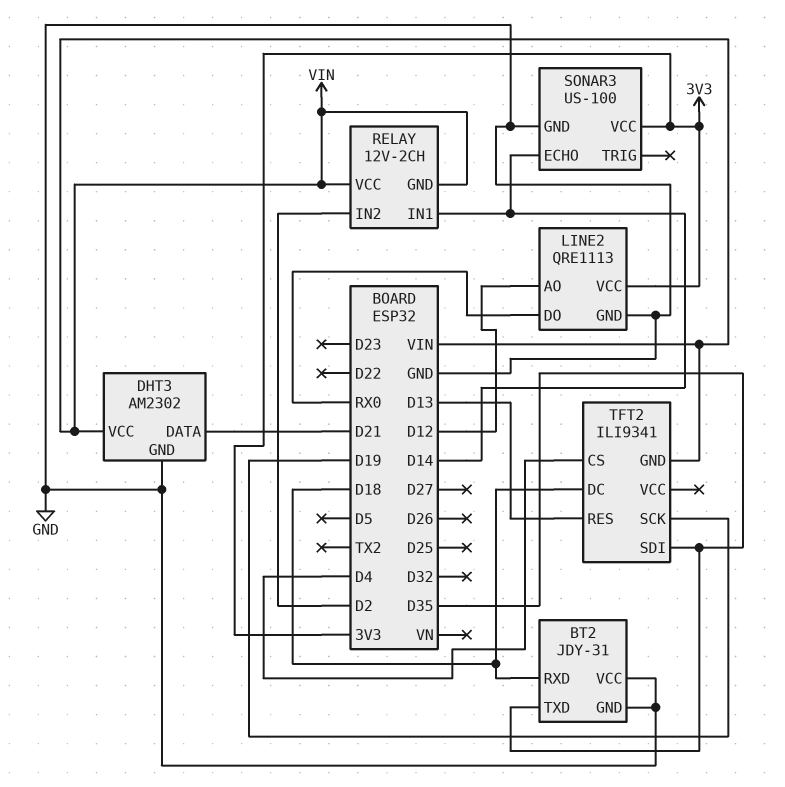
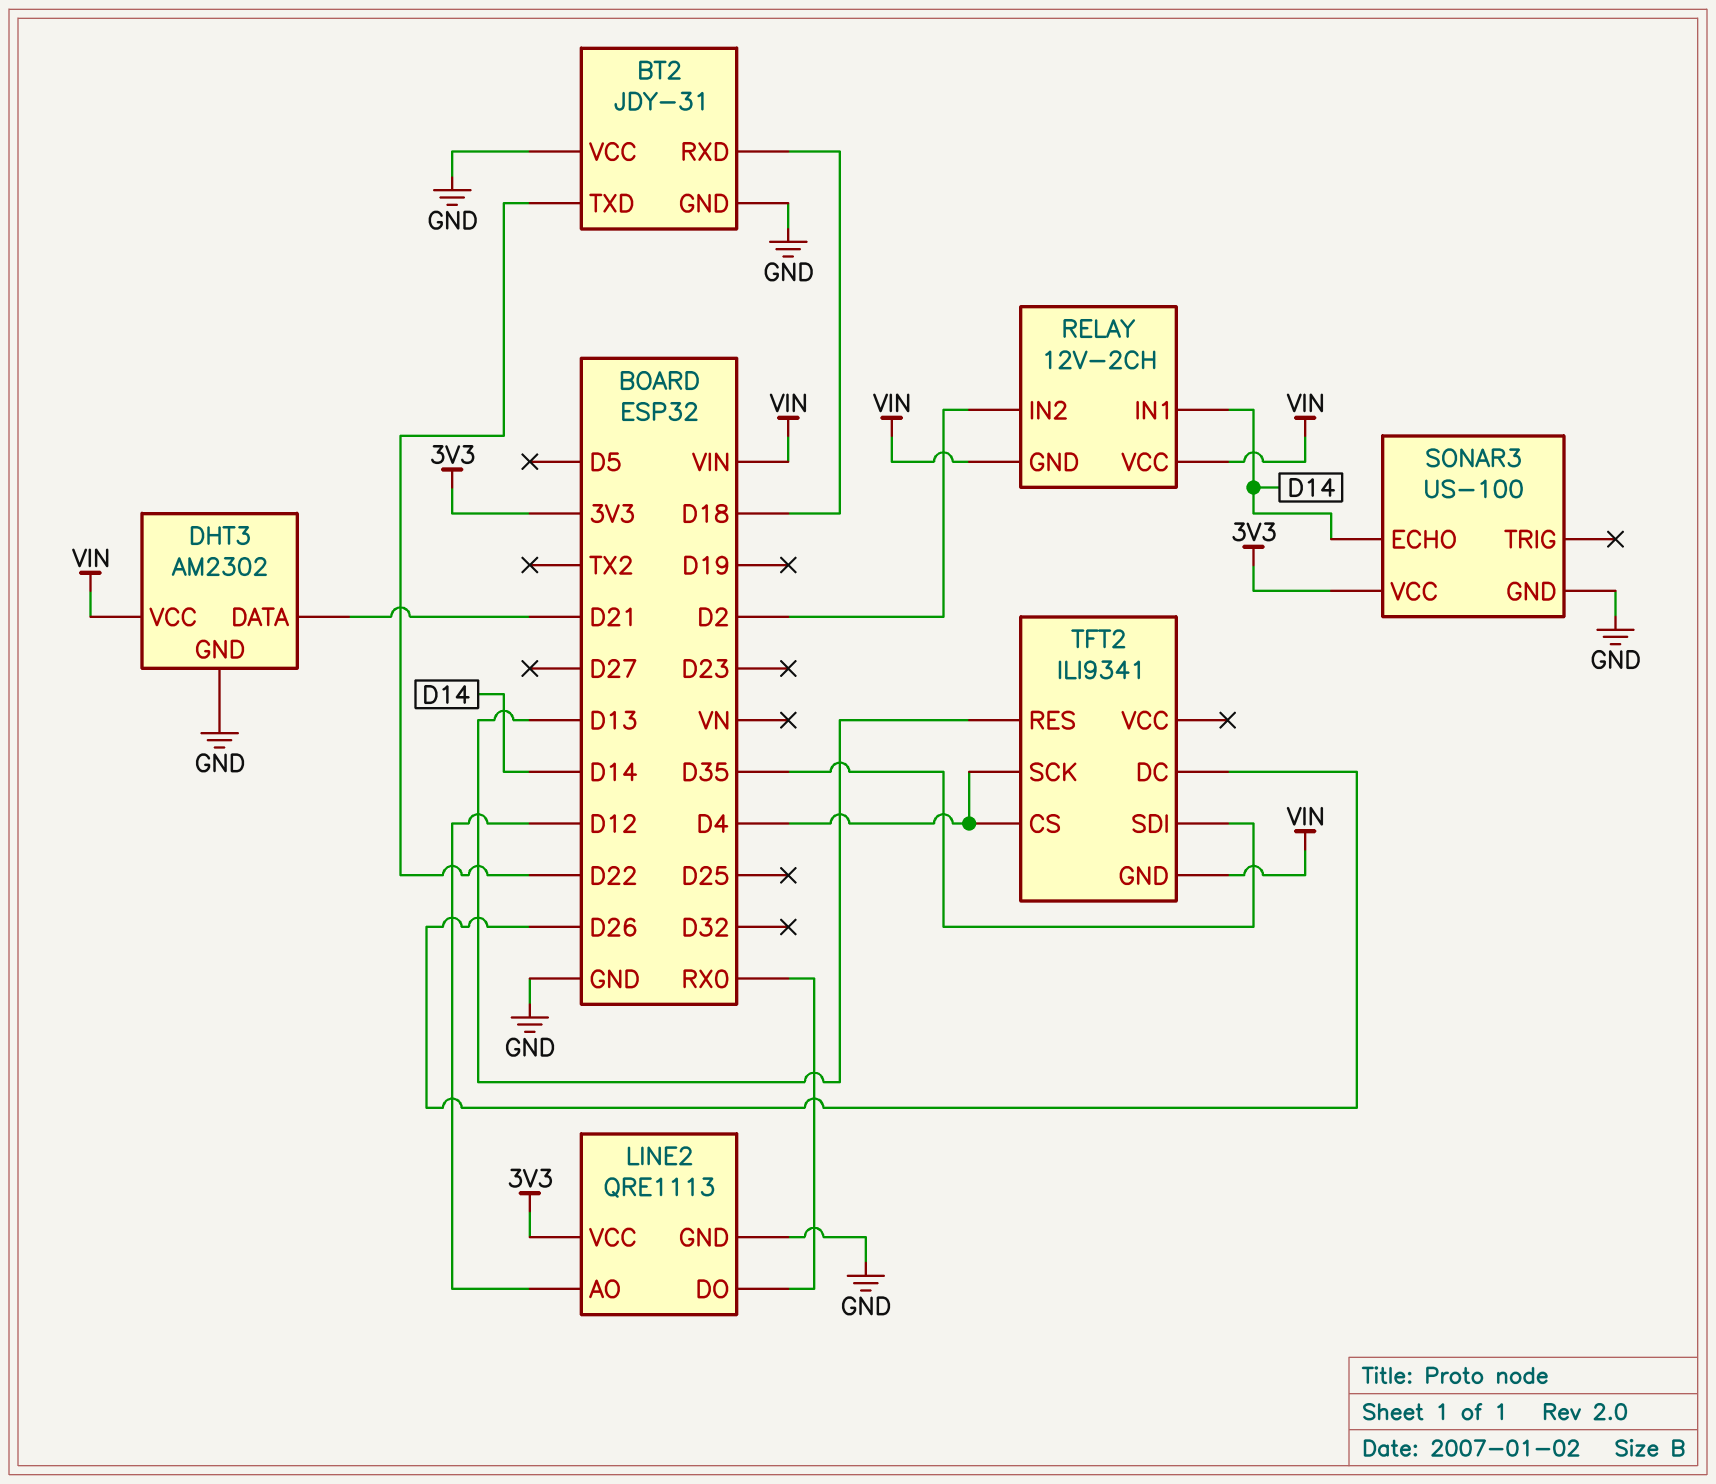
BT2 pin TXD: D35 -> D22
TFT2 pin DC: D18 -> D26
TFT2 pin SCK: D19 -> D4

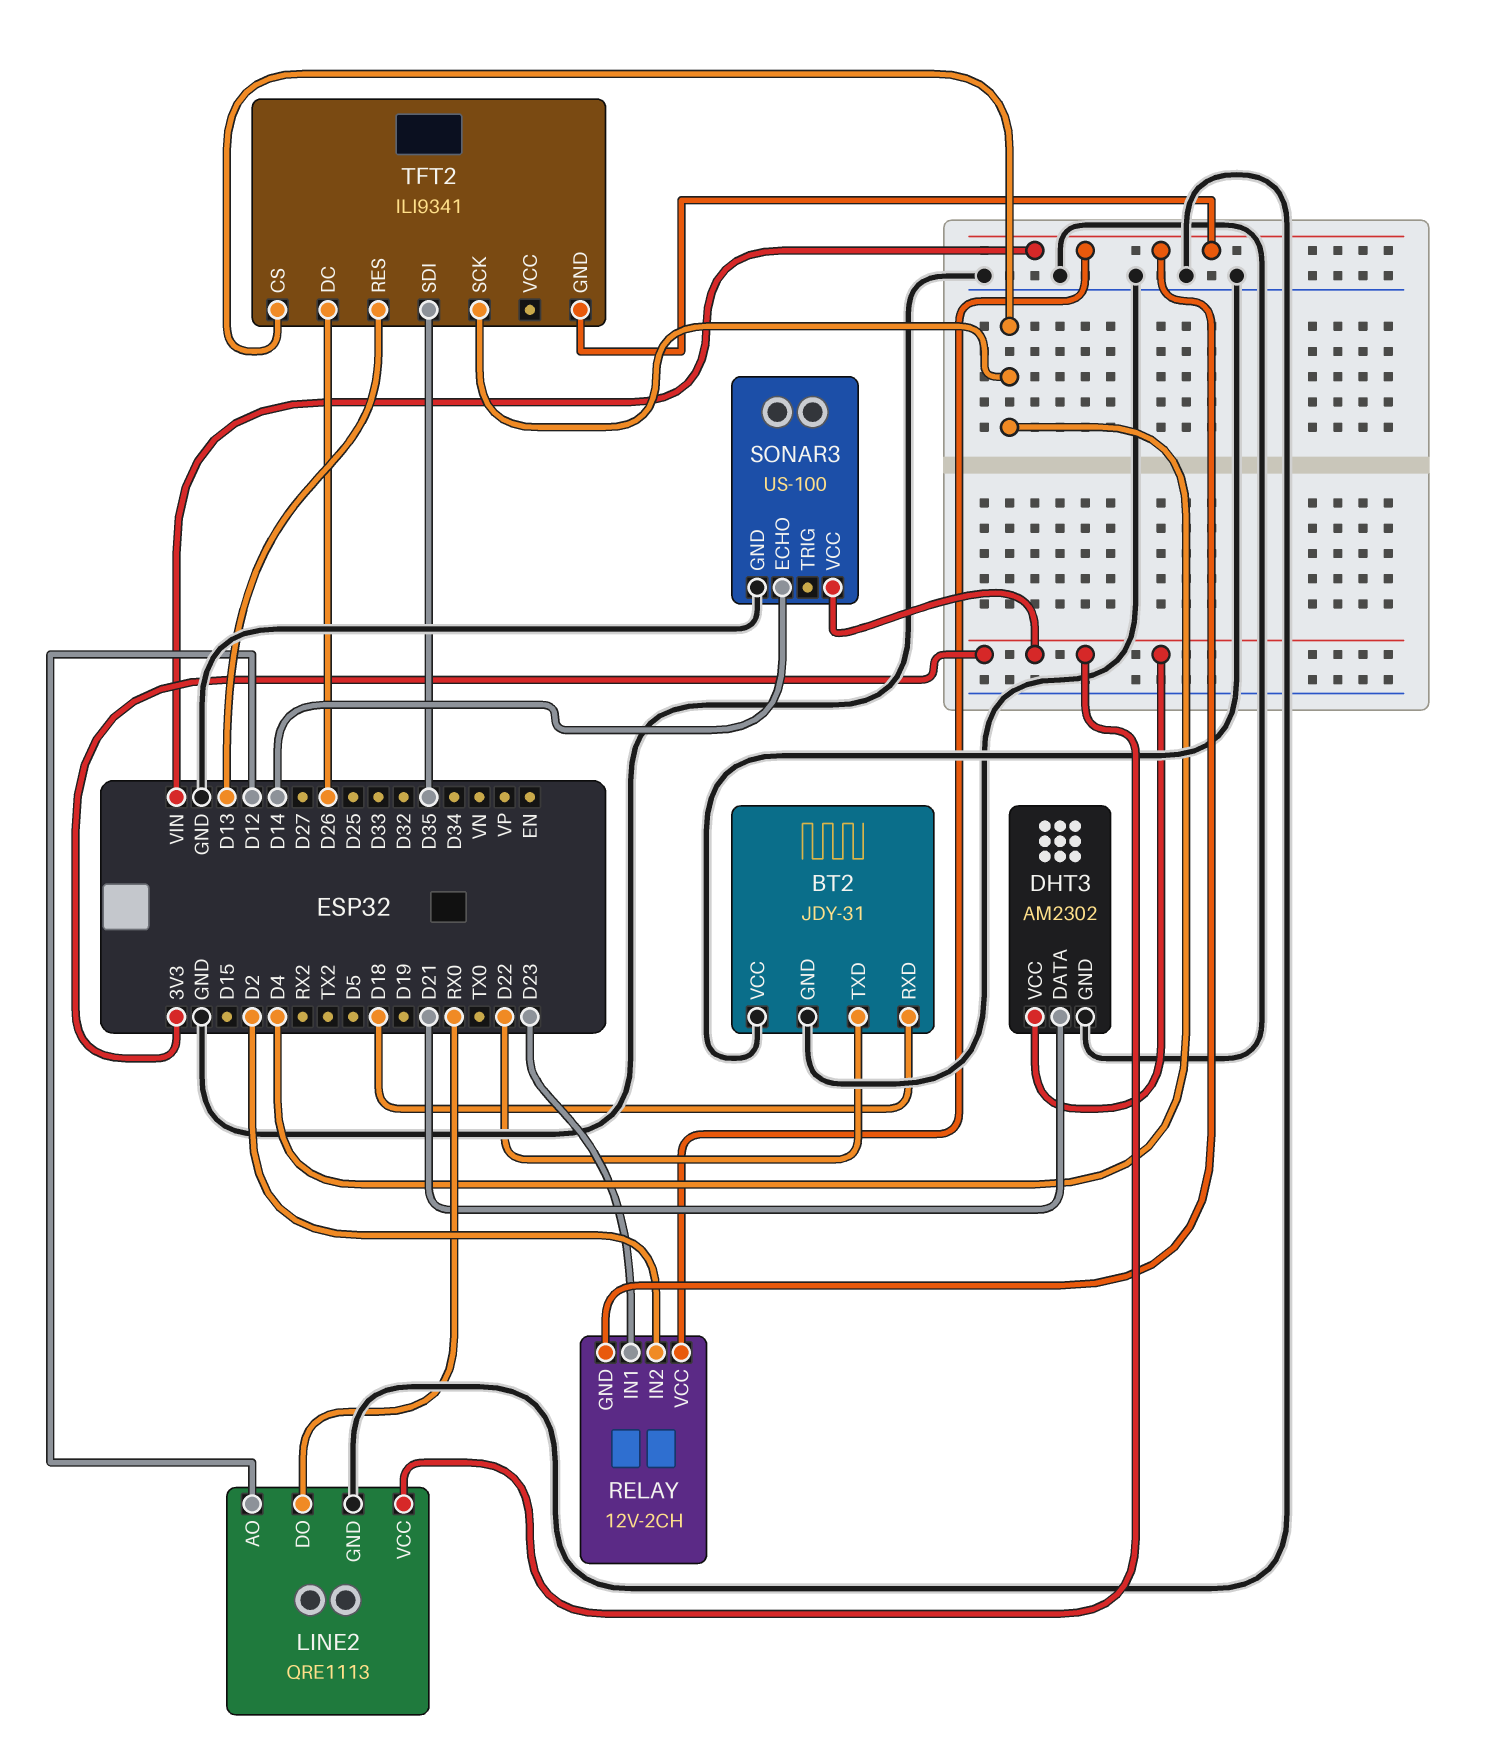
DHT3 pin VCC: VIN -> 3V3
RELAY pin IN1: D14 -> D23

